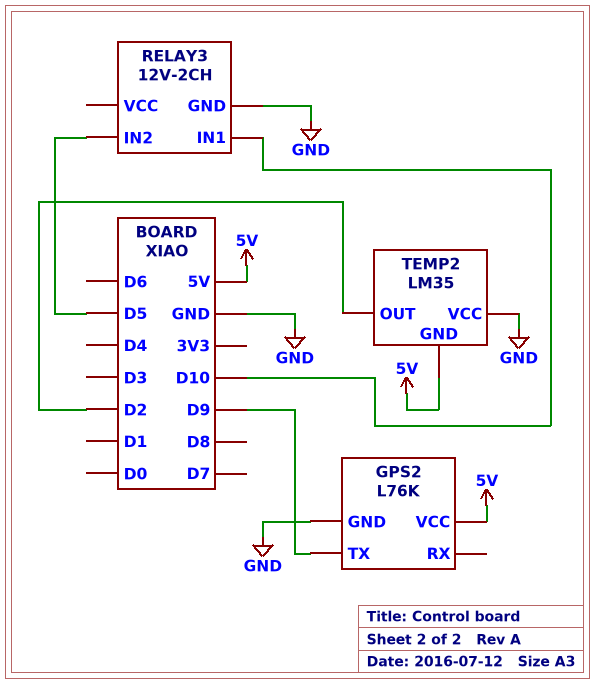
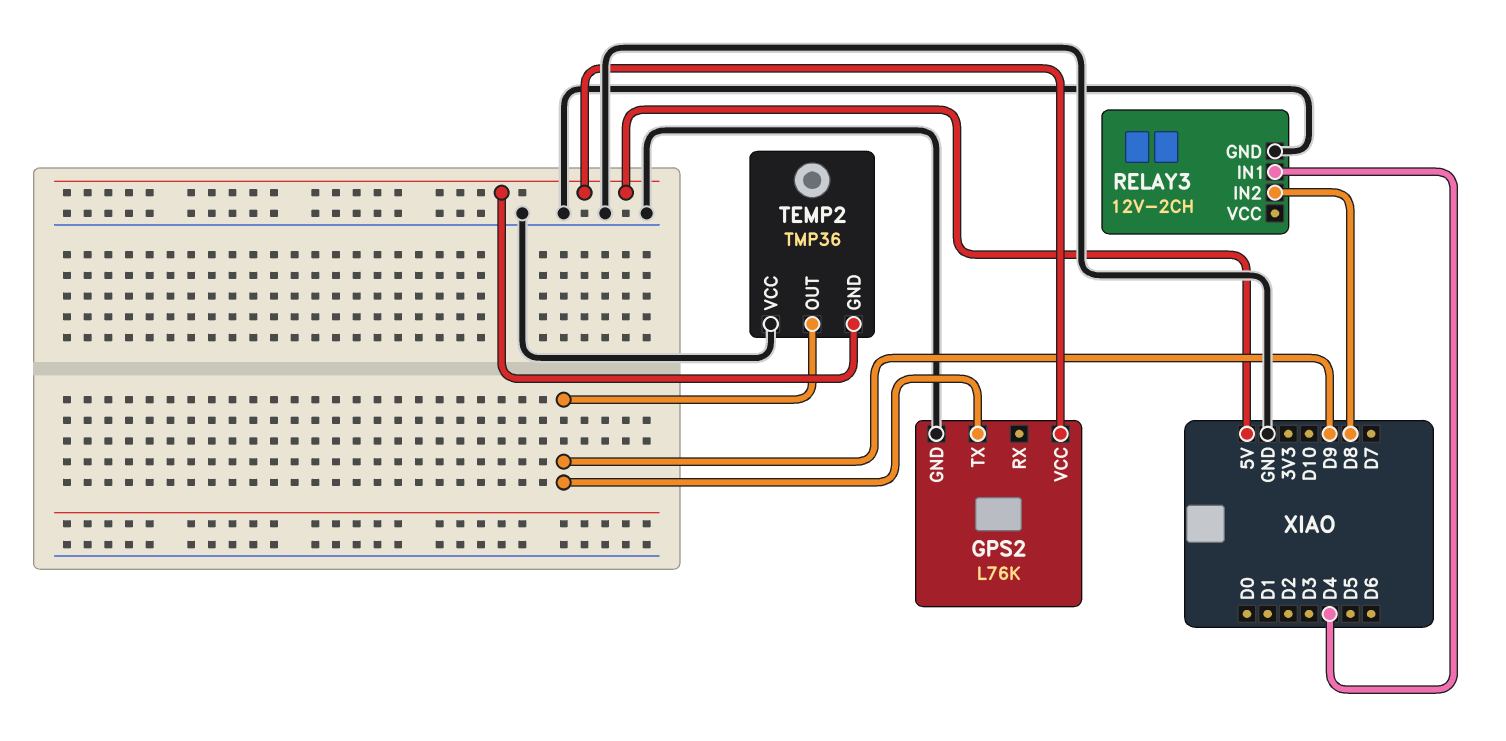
RELAY3 pin IN1: D10 -> D4
RELAY3 pin IN2: D5 -> D8
TEMP2: LM35 -> TMP36
TEMP2 pin OUT: D2 -> D9

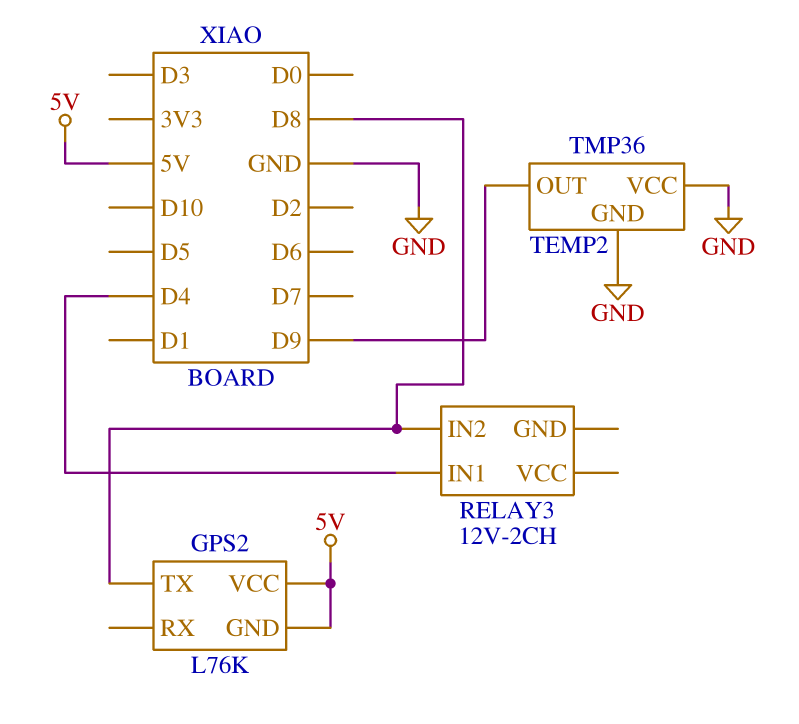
GPS2 pin GND: GND -> 5V
GPS2 pin TX: D9 -> D8
RELAY3 pin GND: GND -> none
TEMP2 pin GND: 5V -> GND

